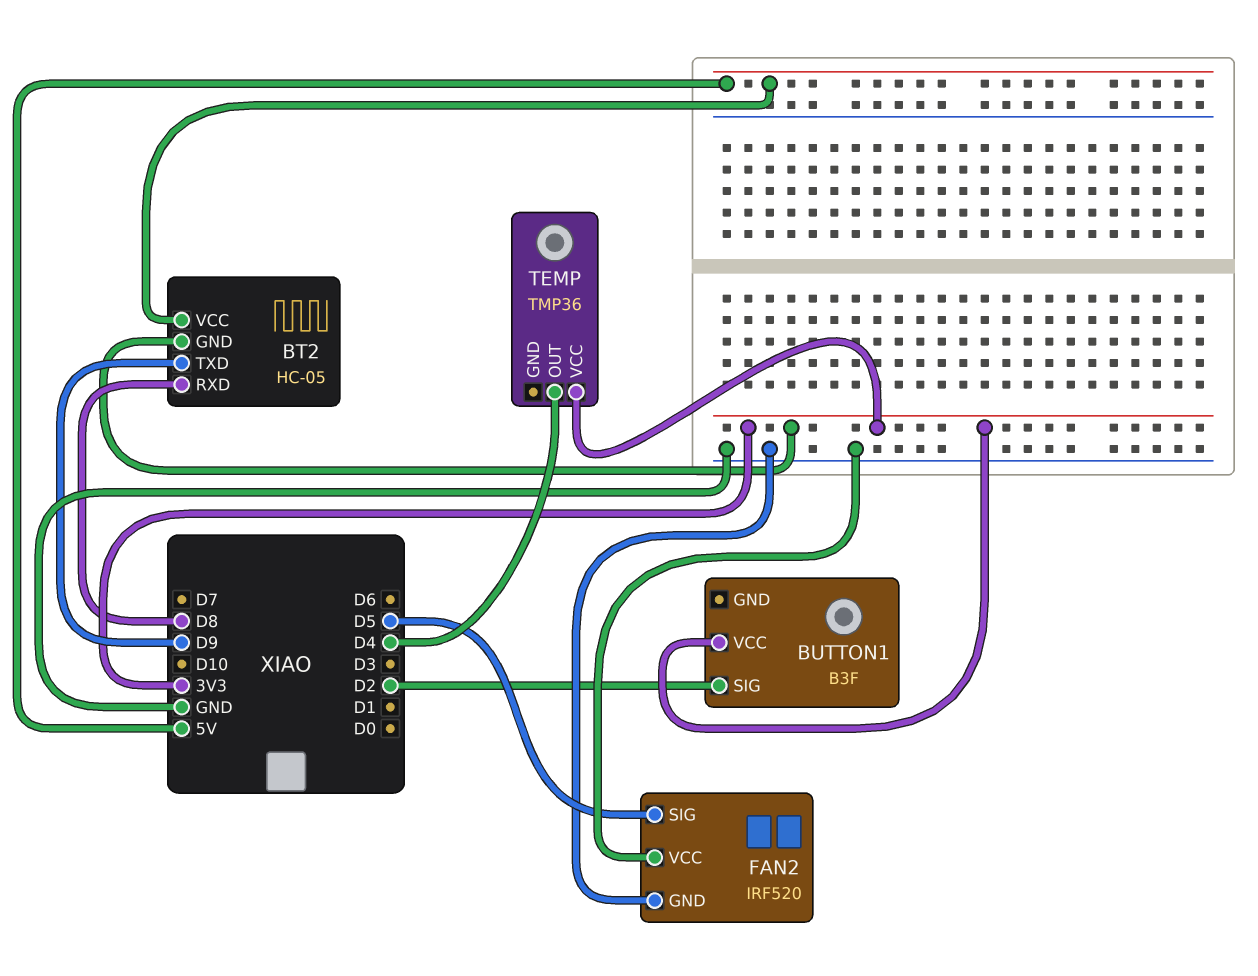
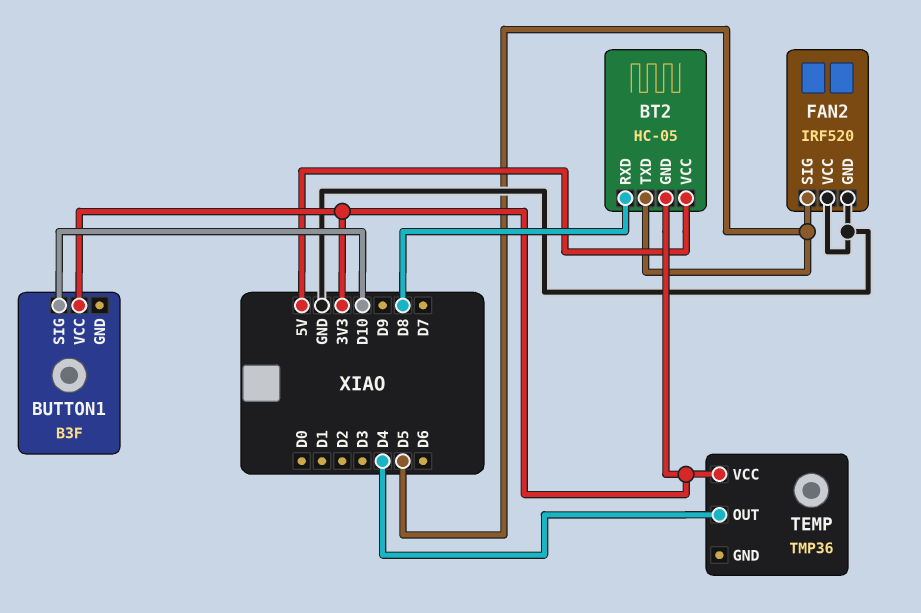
BT2 pin TXD: D9 -> D5
BUTTON1 pin SIG: D2 -> D10

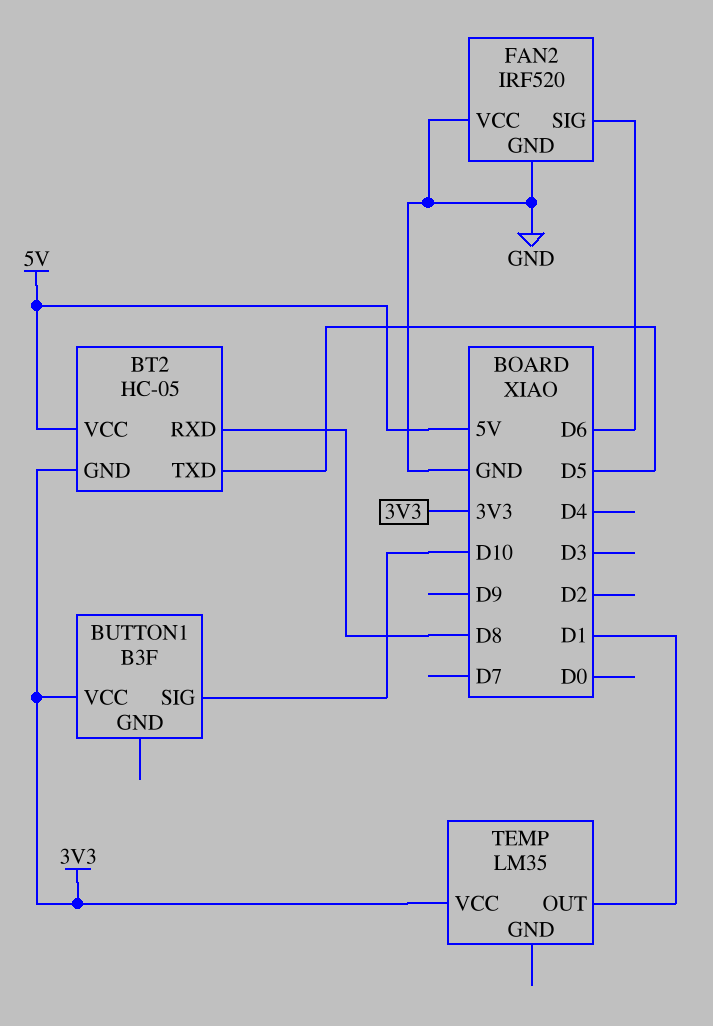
FAN2 pin SIG: D5 -> D6
TEMP: TMP36 -> LM35
TEMP pin OUT: D4 -> D1

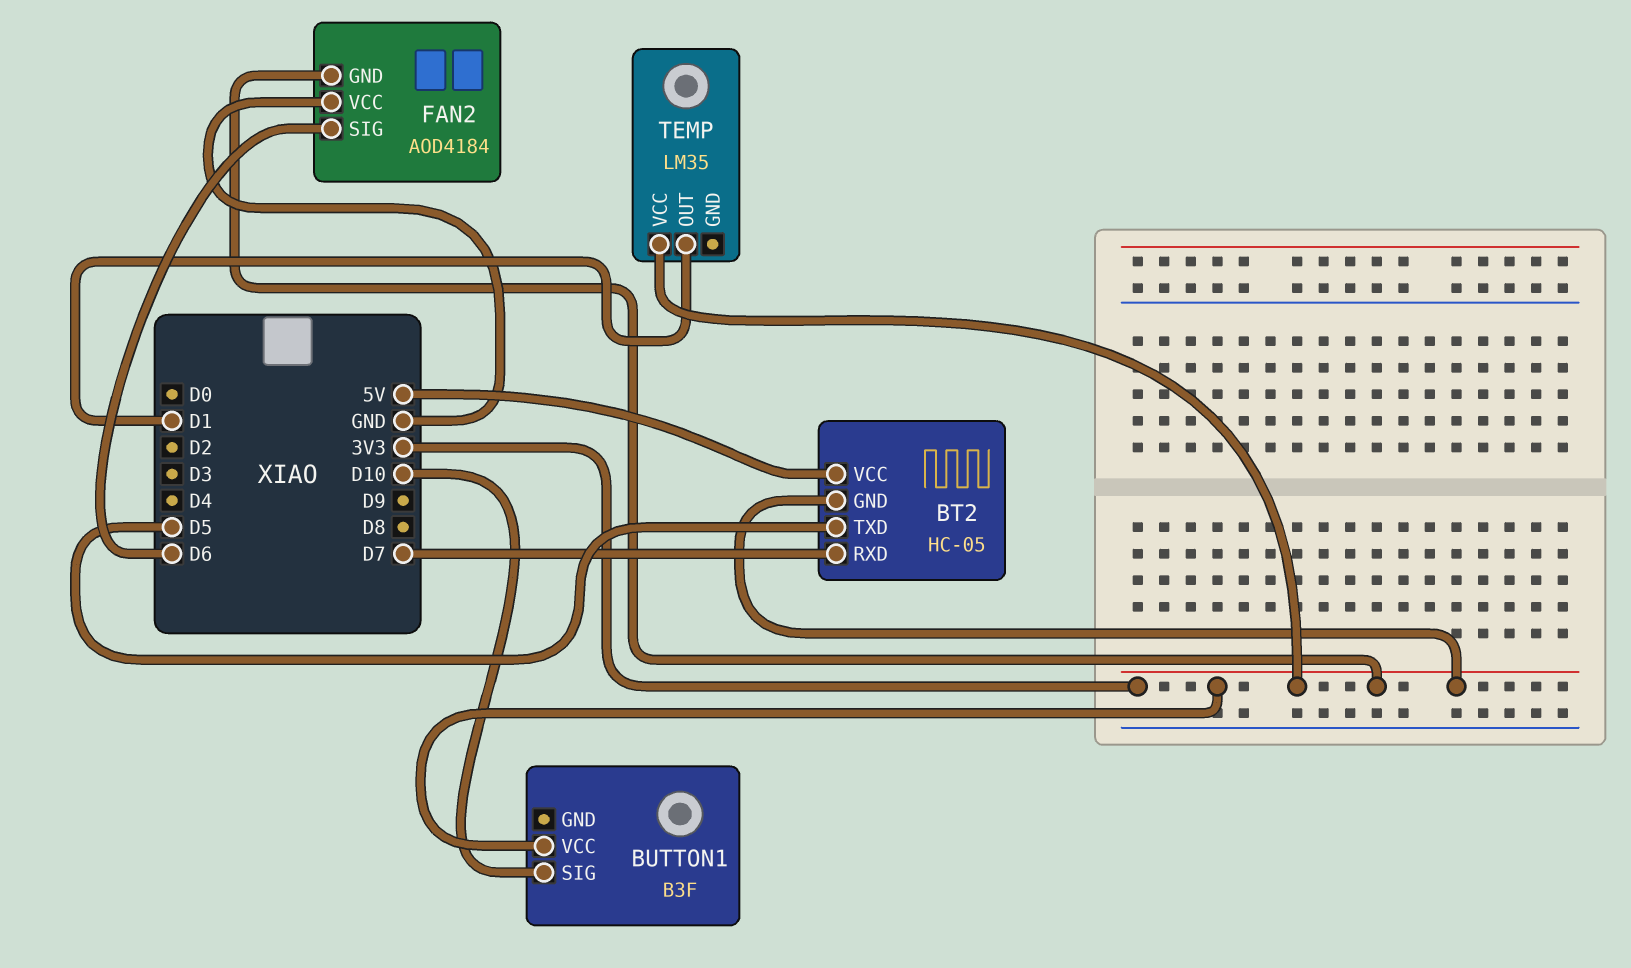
BT2 pin RXD: D8 -> D7
FAN2: IRF520 -> AOD4184
FAN2 pin GND: GND -> 3V3

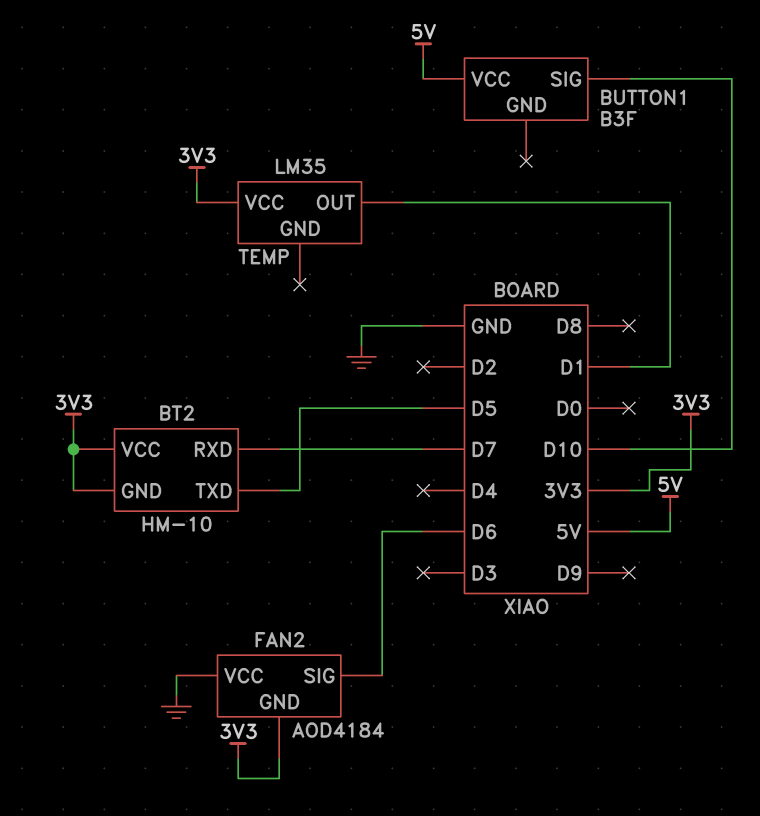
BT2: HC-05 -> HM-10
BT2 pin VCC: 5V -> 3V3
BUTTON1 pin VCC: 3V3 -> 5V

